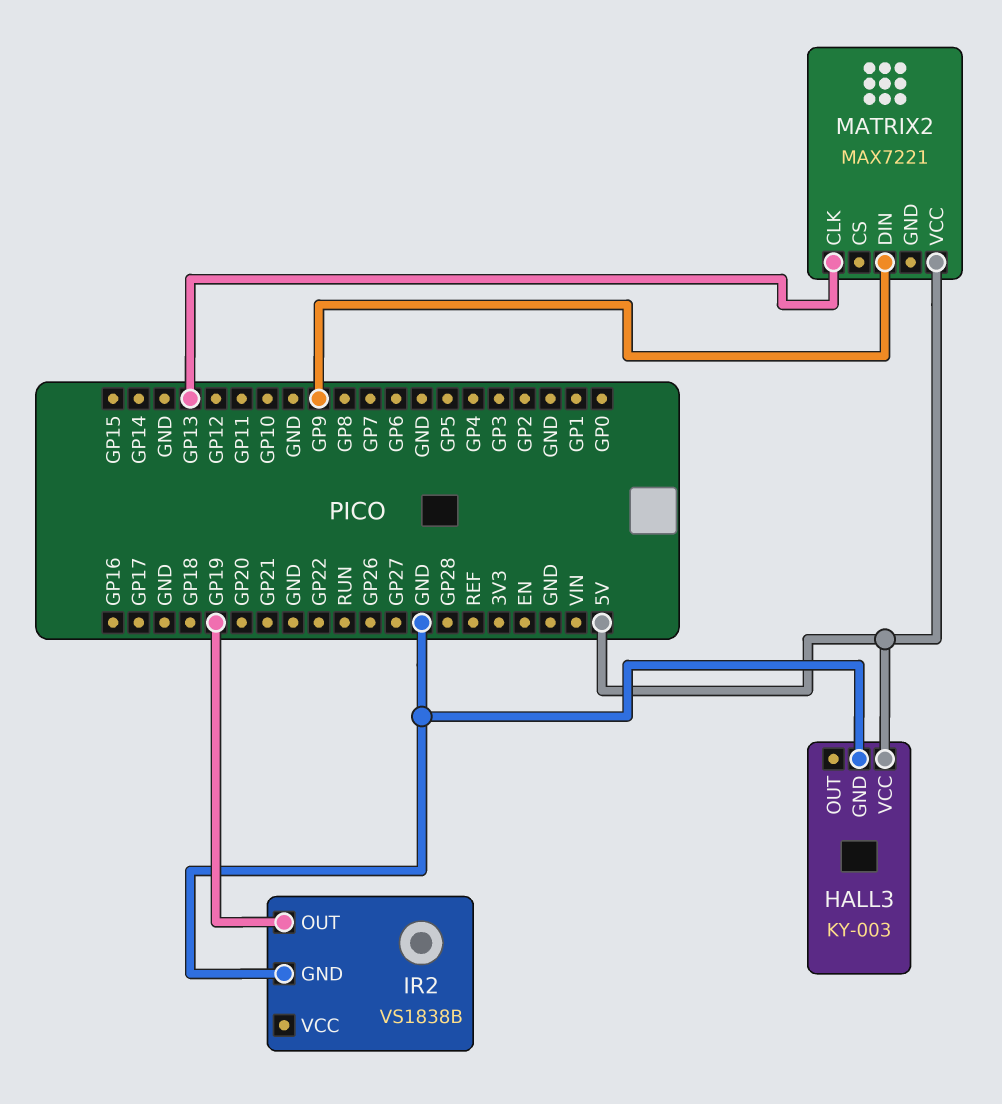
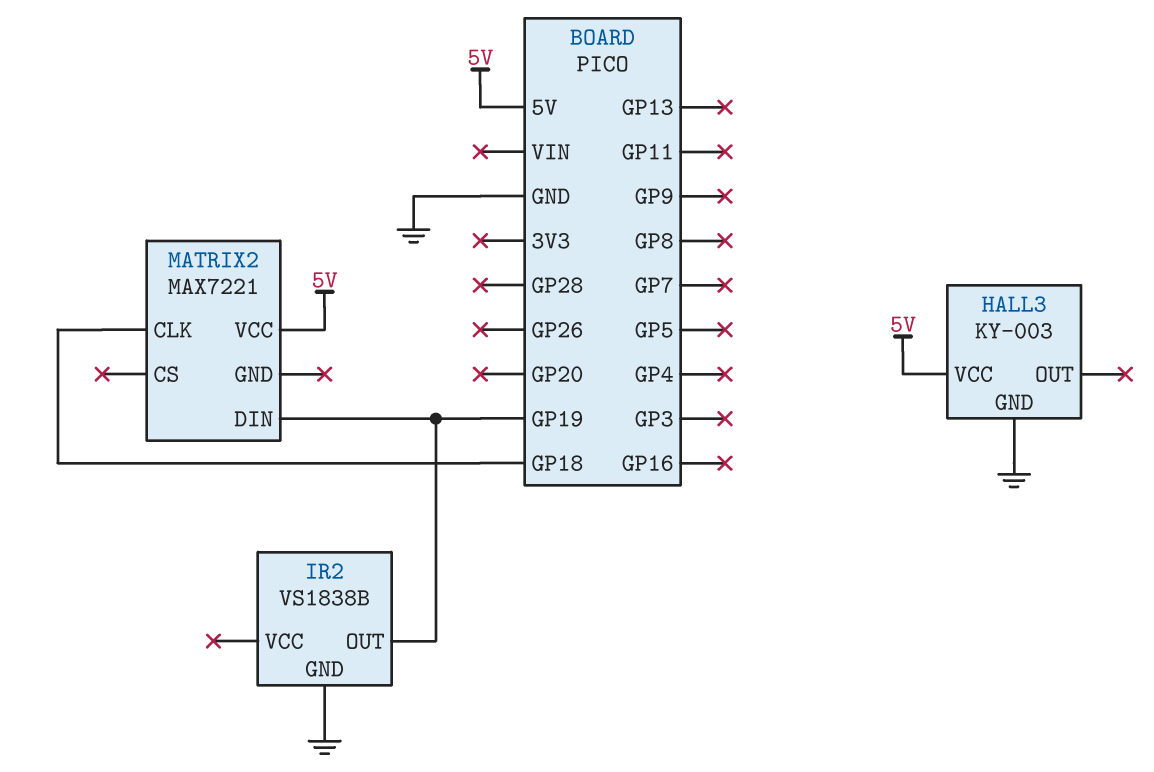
MATRIX2 pin CLK: GP13 -> GP18
MATRIX2 pin DIN: GP9 -> GP19

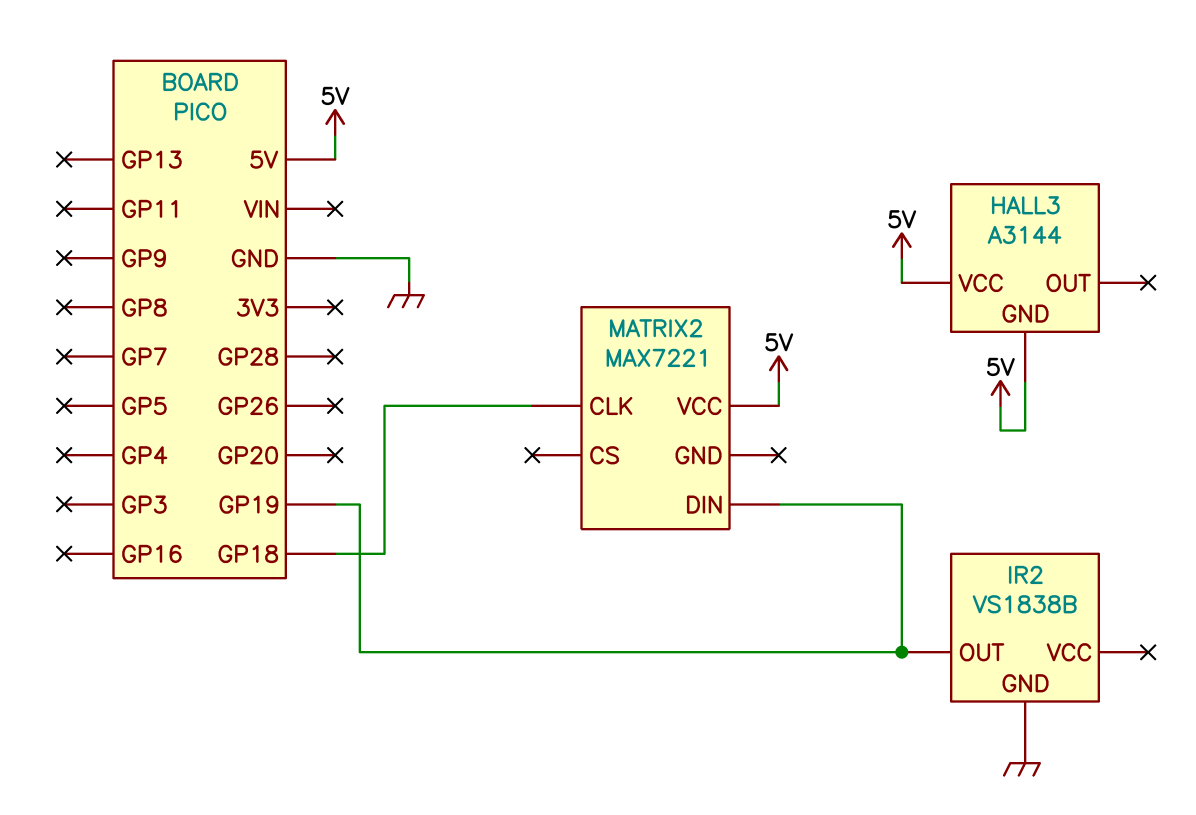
HALL3: KY-003 -> A3144
HALL3 pin GND: GND -> 5V

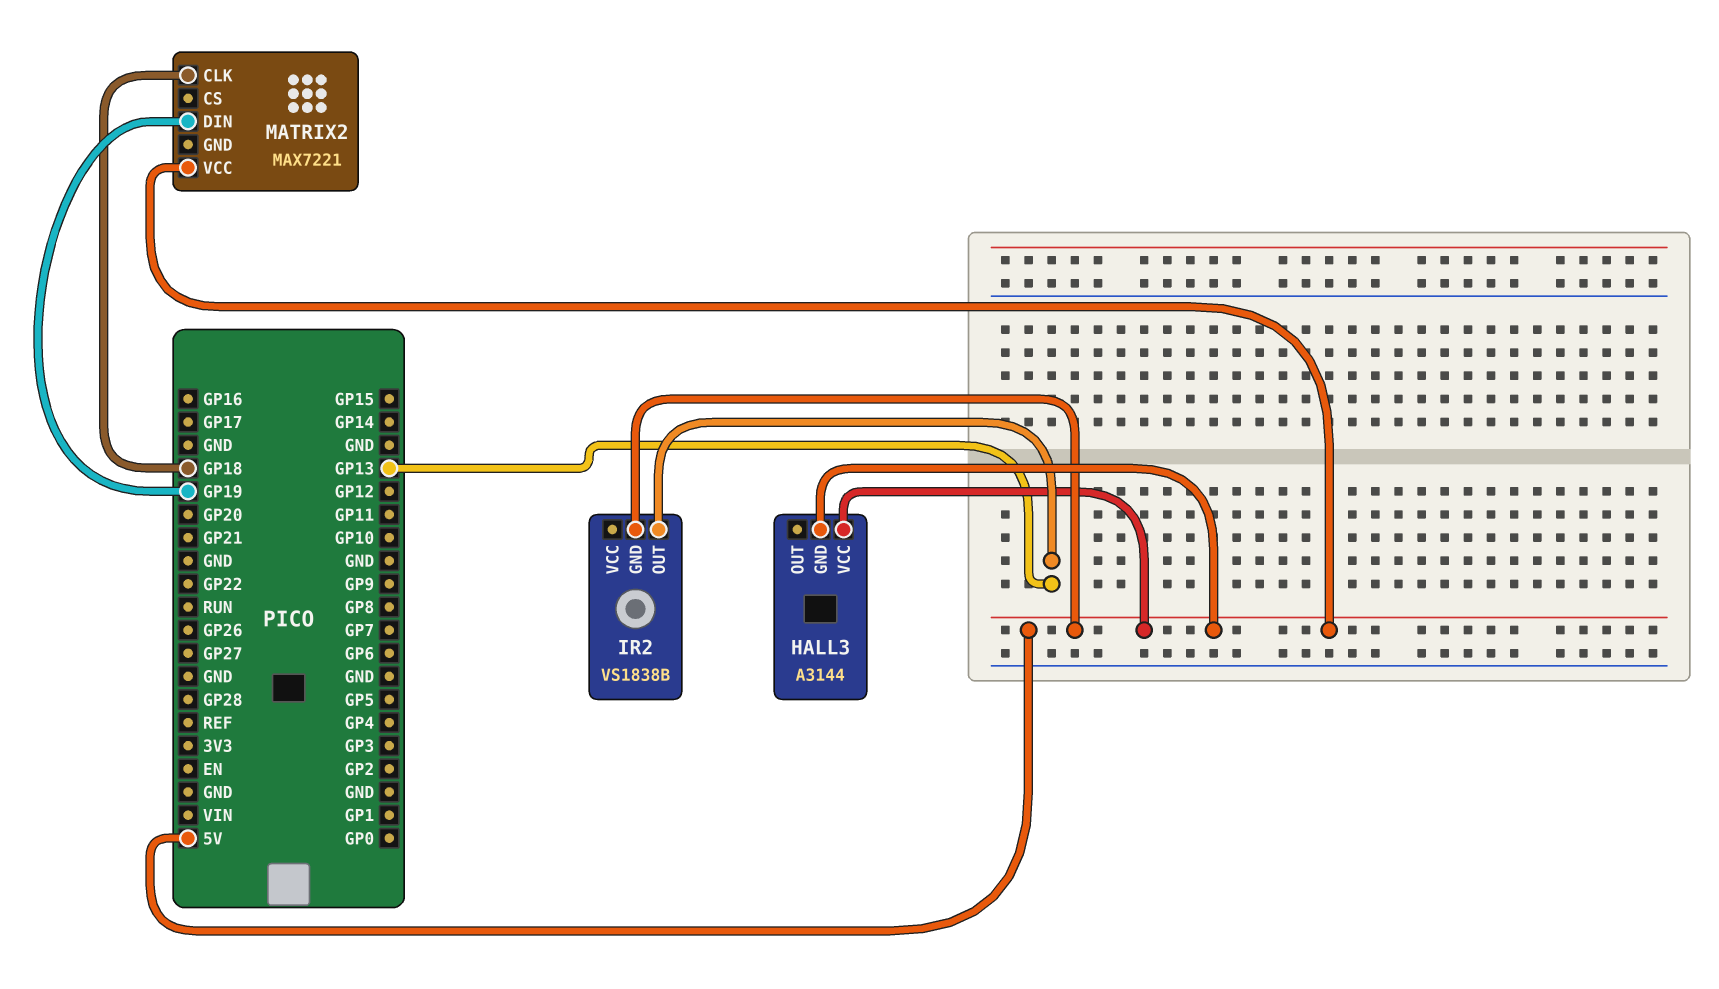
IR2 pin GND: GND -> 5V
IR2 pin OUT: GP19 -> GP13

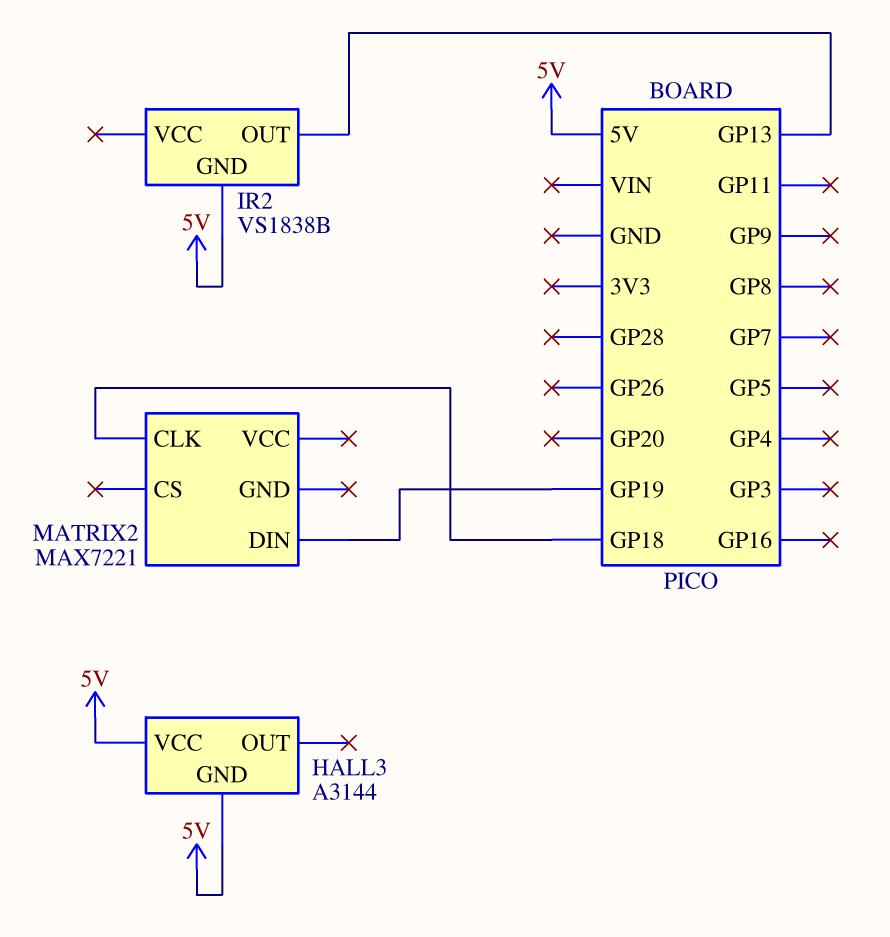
MATRIX2 pin VCC: 5V -> none

